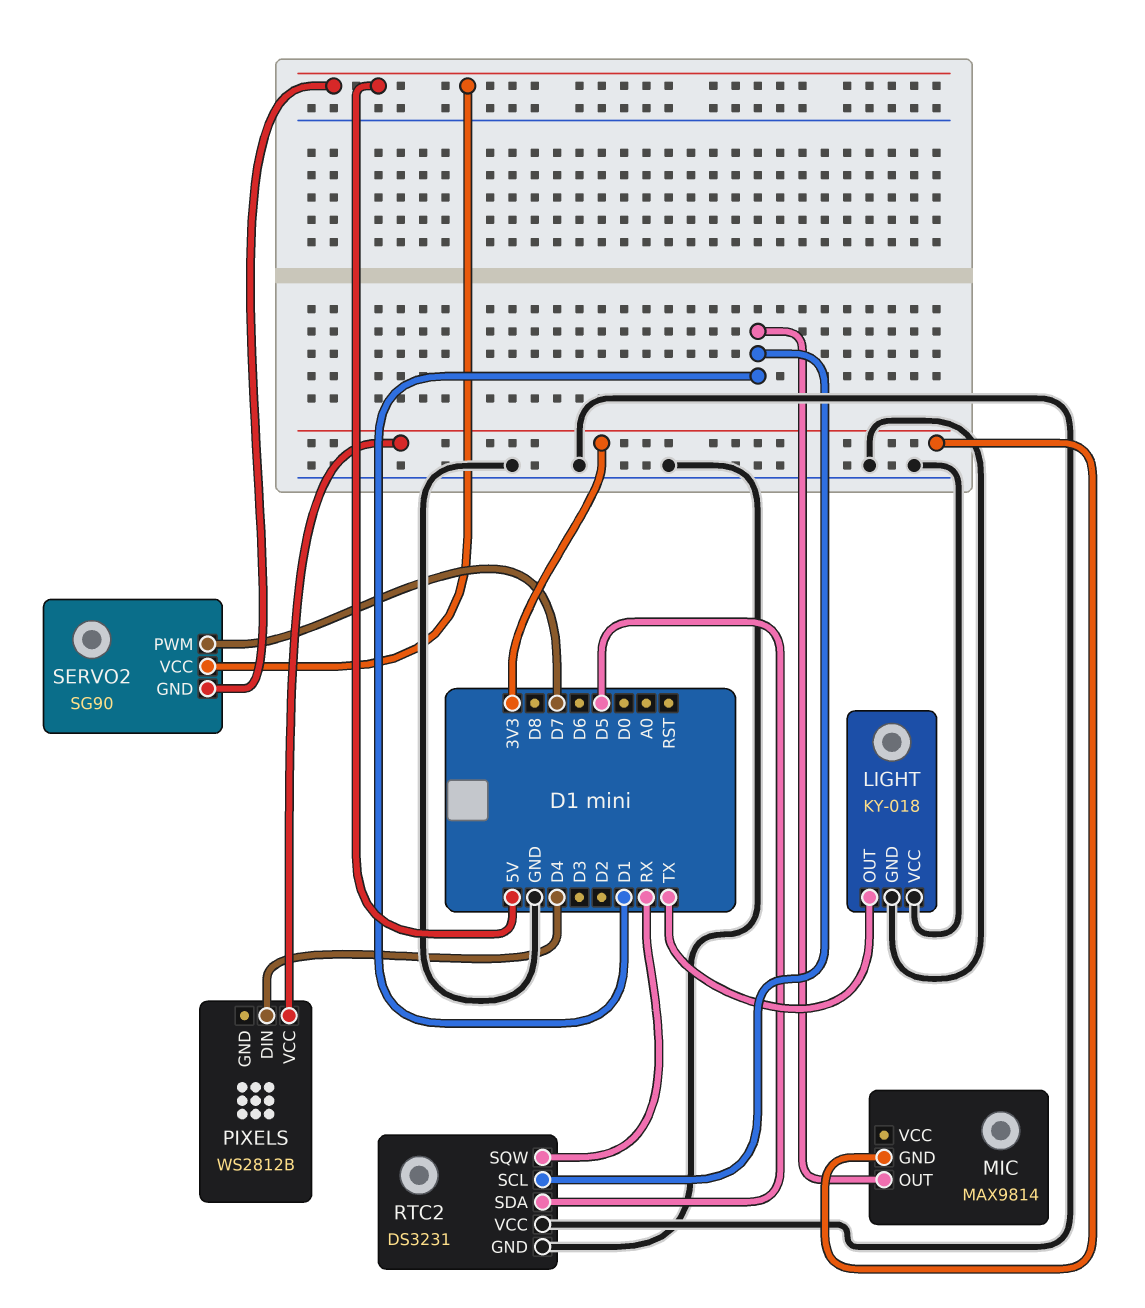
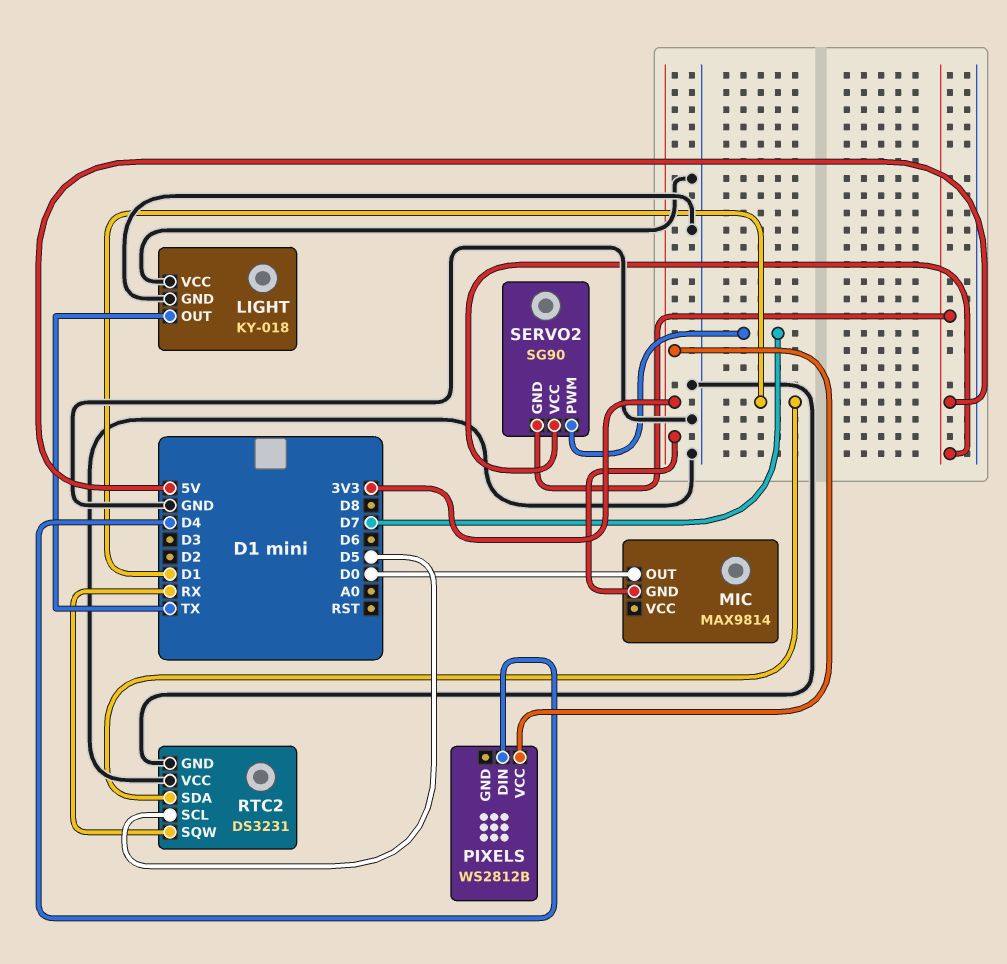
MIC pin OUT: D1 -> D0
RTC2 pin SCL: D1 -> D5
RTC2 pin SDA: D5 -> D1

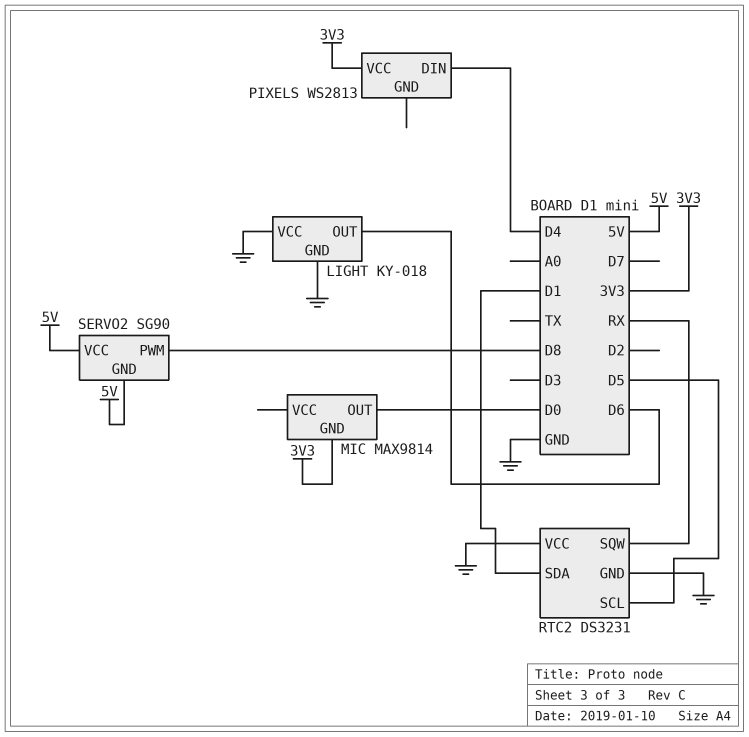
LIGHT pin OUT: TX -> D6
PIXELS: WS2812B -> WS2813
SERVO2 pin PWM: D7 -> D8

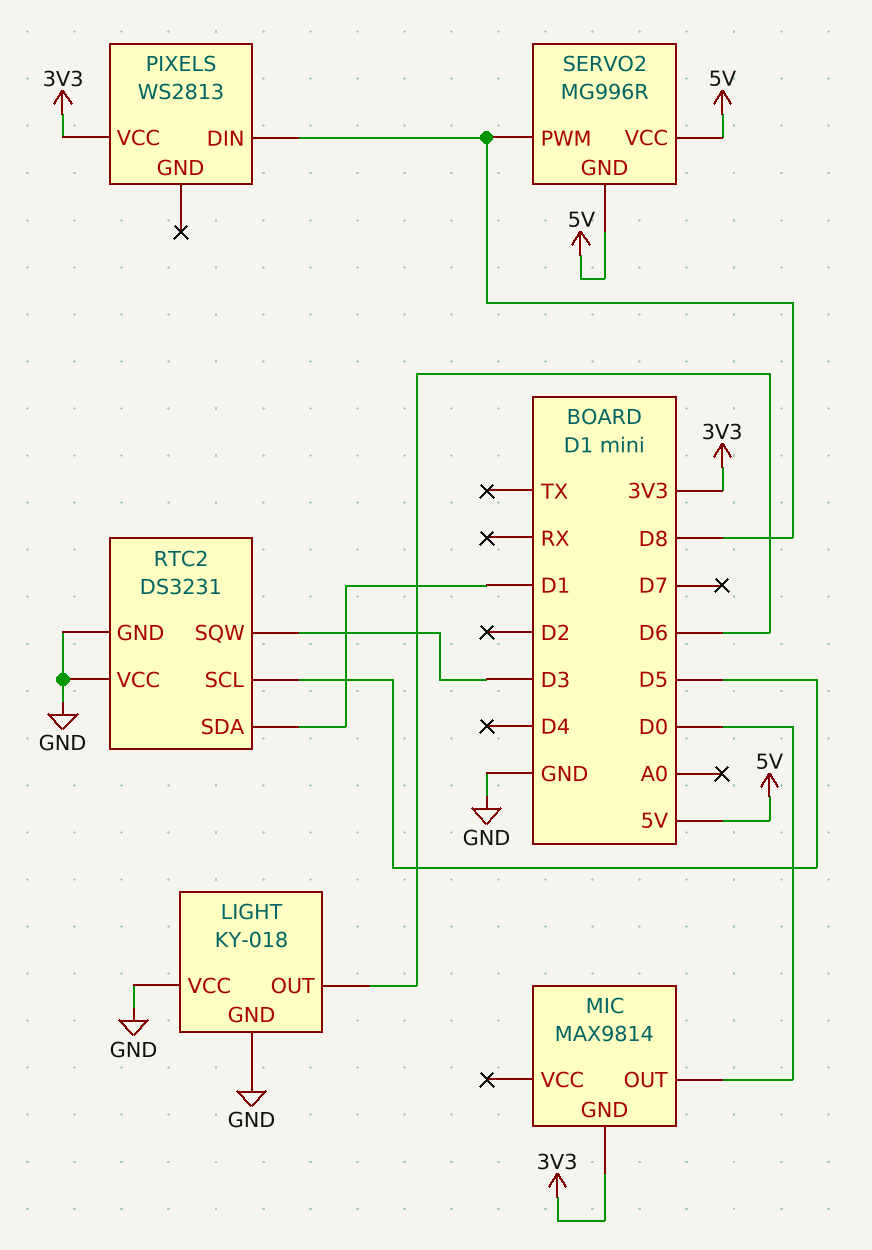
PIXELS pin DIN: D4 -> D8
RTC2 pin SQW: RX -> D3
SERVO2: SG90 -> MG996R

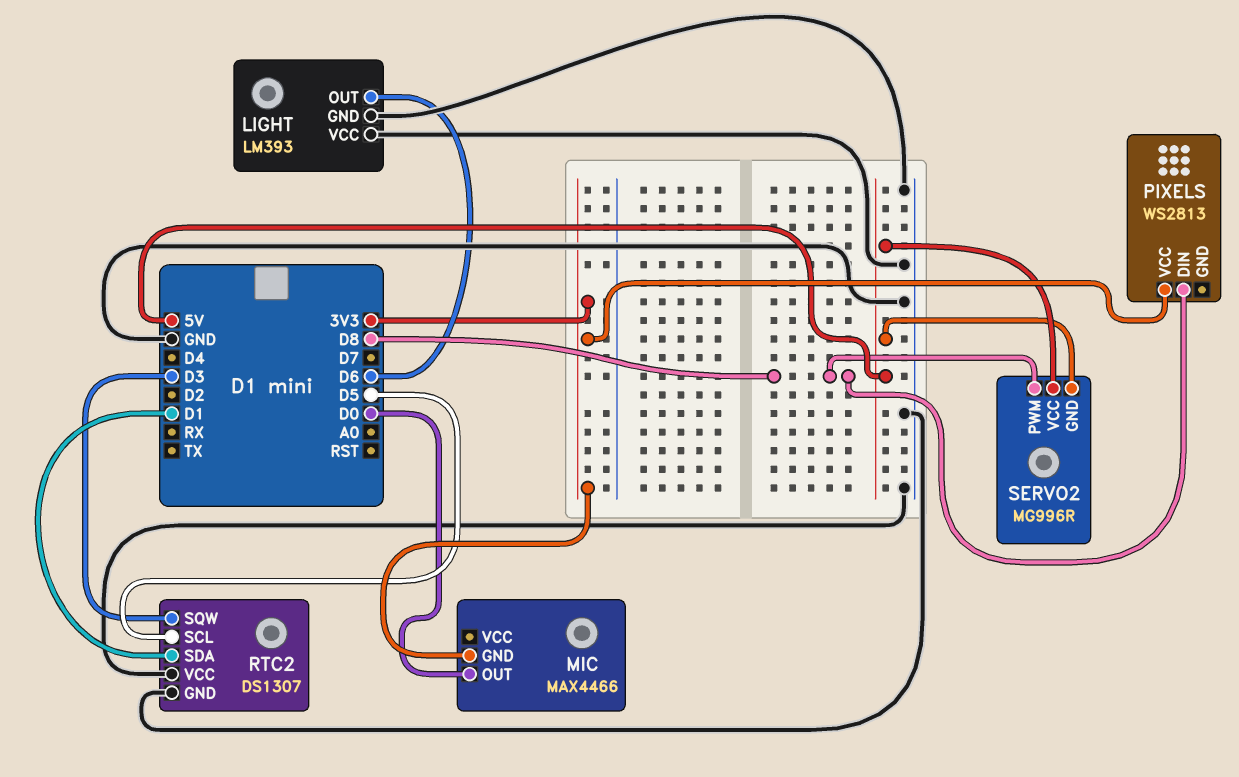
LIGHT: KY-018 -> LM393
MIC: MAX9814 -> MAX4466
RTC2: DS3231 -> DS1307

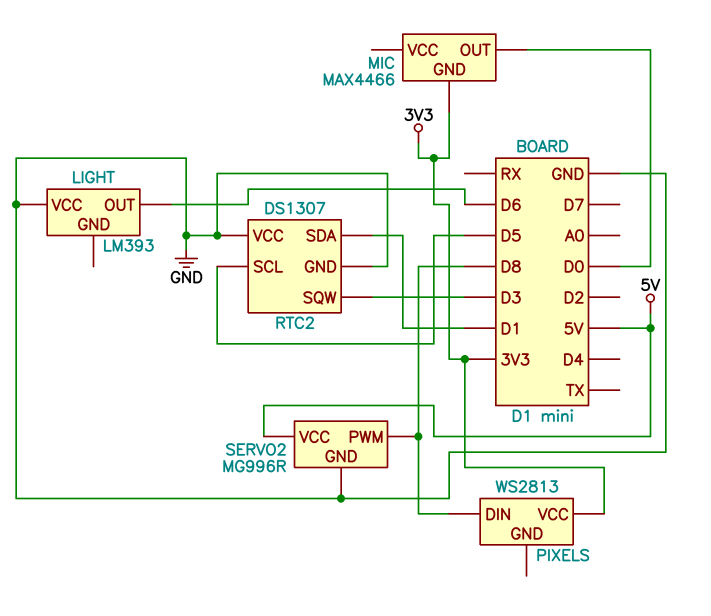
LIGHT pin GND: GND -> none
SERVO2 pin GND: 5V -> GND

